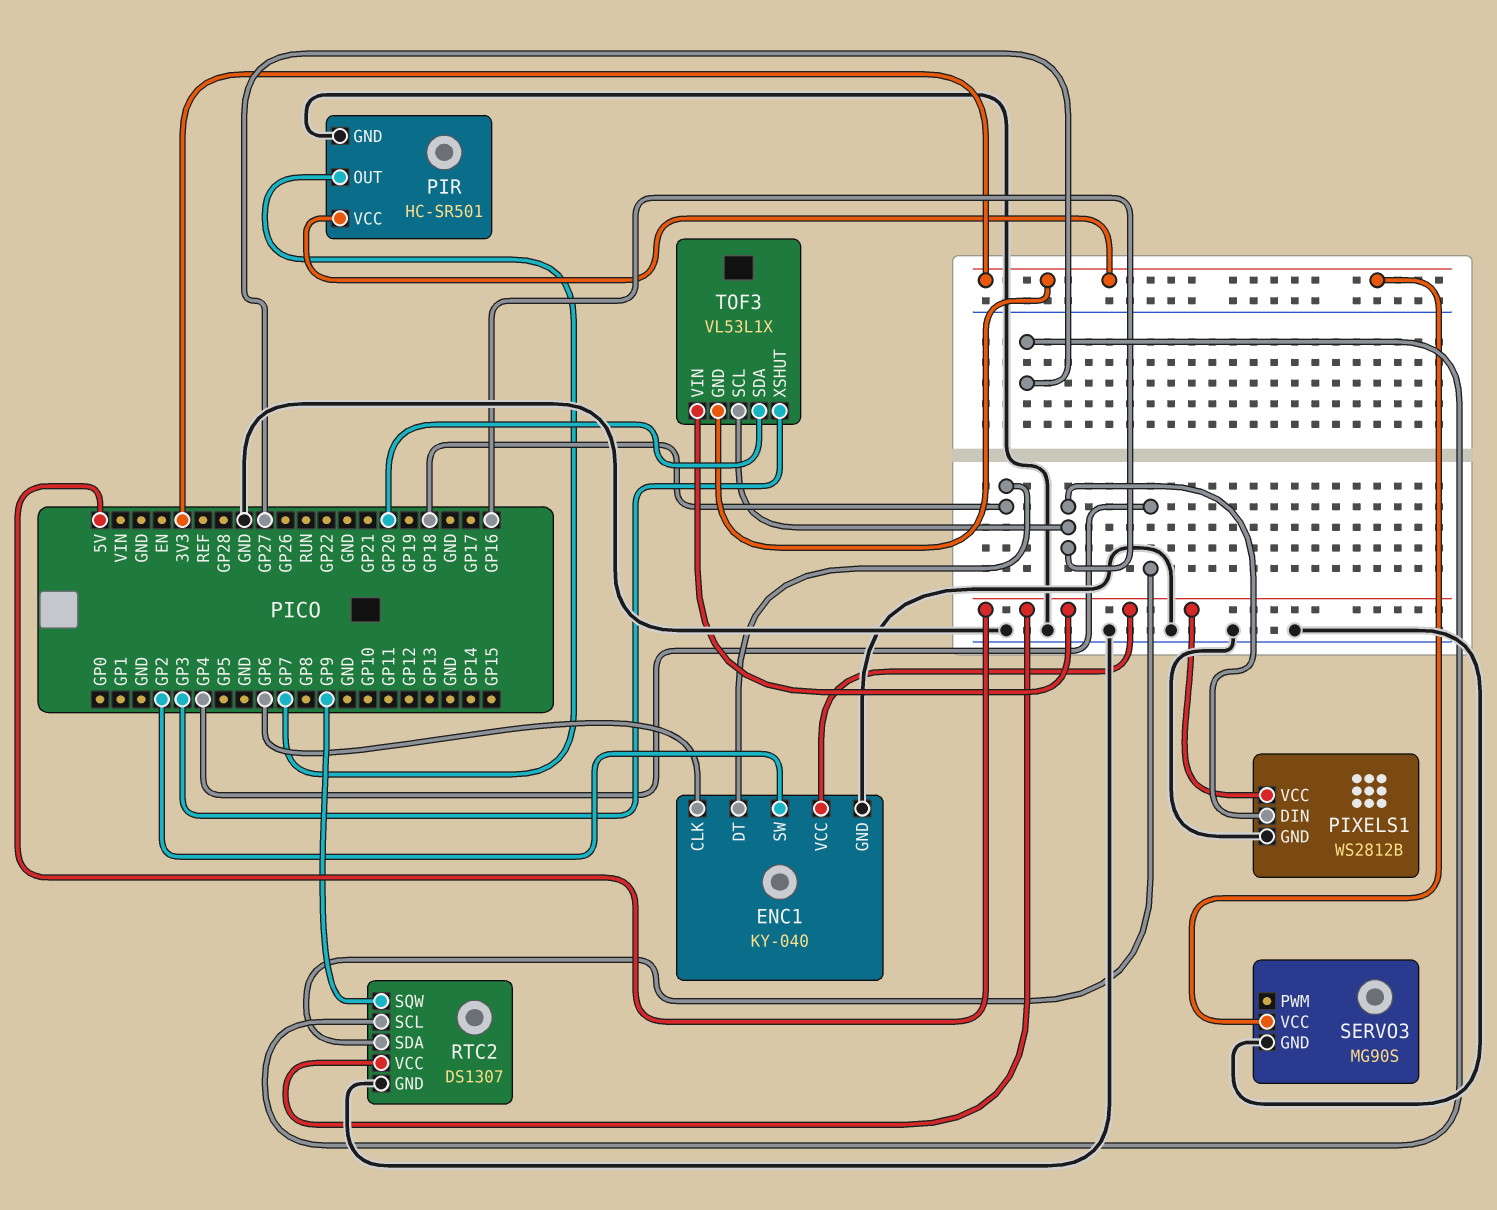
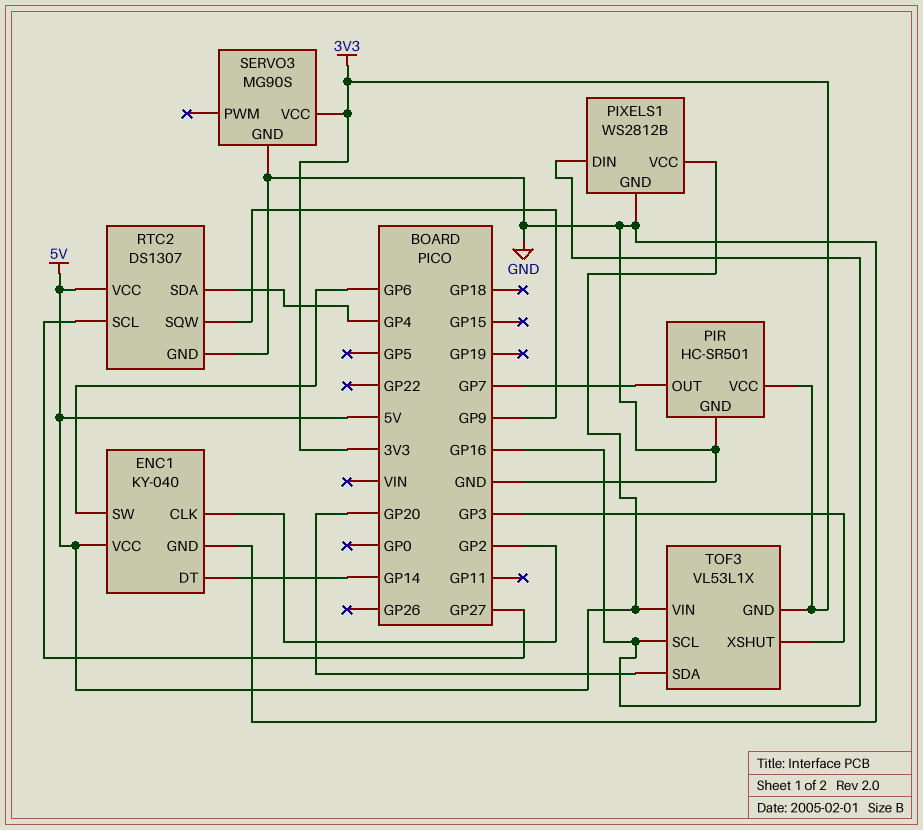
ENC1 pin CLK: GP6 -> GP2
ENC1 pin DT: GP18 -> GP14
ENC1 pin SW: GP2 -> GP6

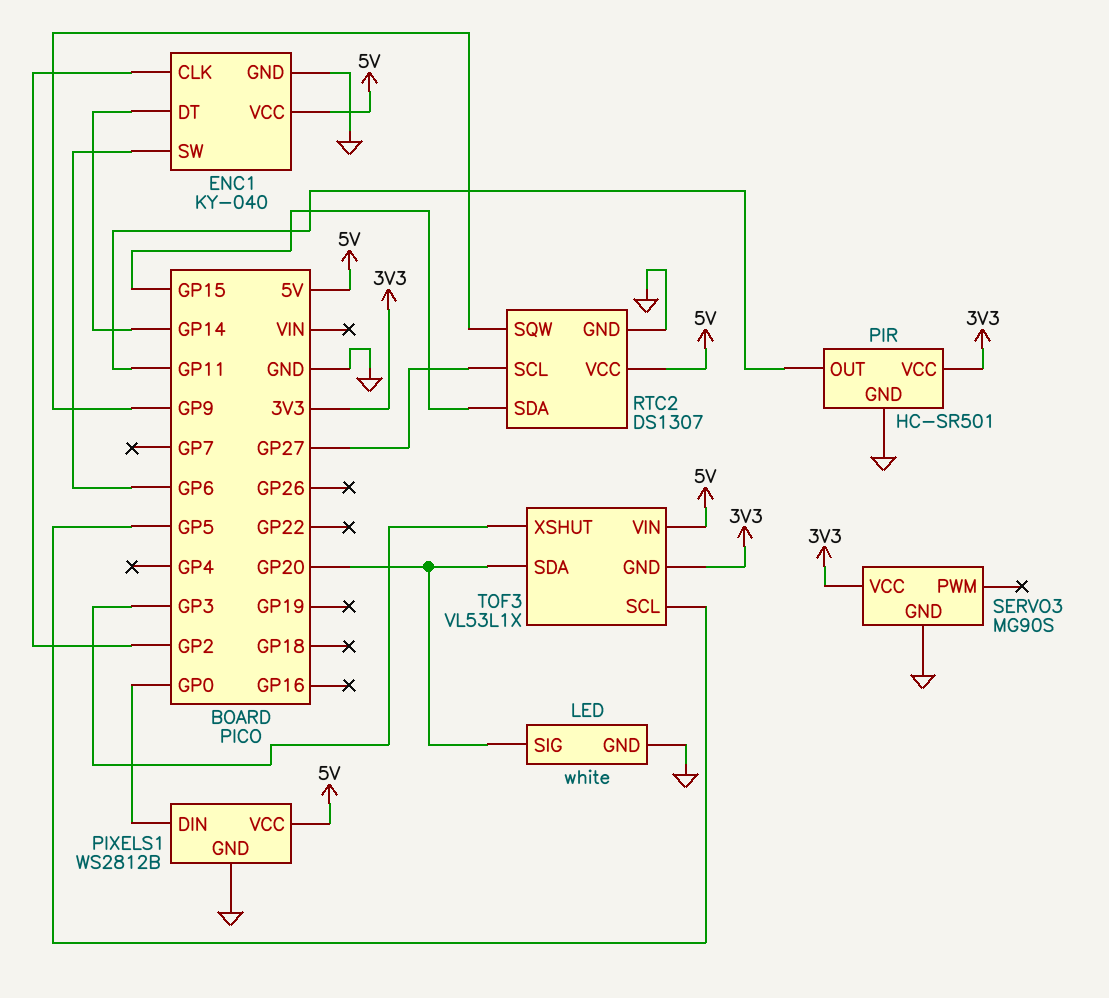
LED: none -> white
LED pin GND: none -> GND
LED pin SIG: none -> GP20
PIR pin OUT: GP7 -> GP11
PIXELS1 pin DIN: GP16 -> GP0
RTC2 pin SDA: GP4 -> GP15
TOF3 pin SCL: GP16 -> GP5

